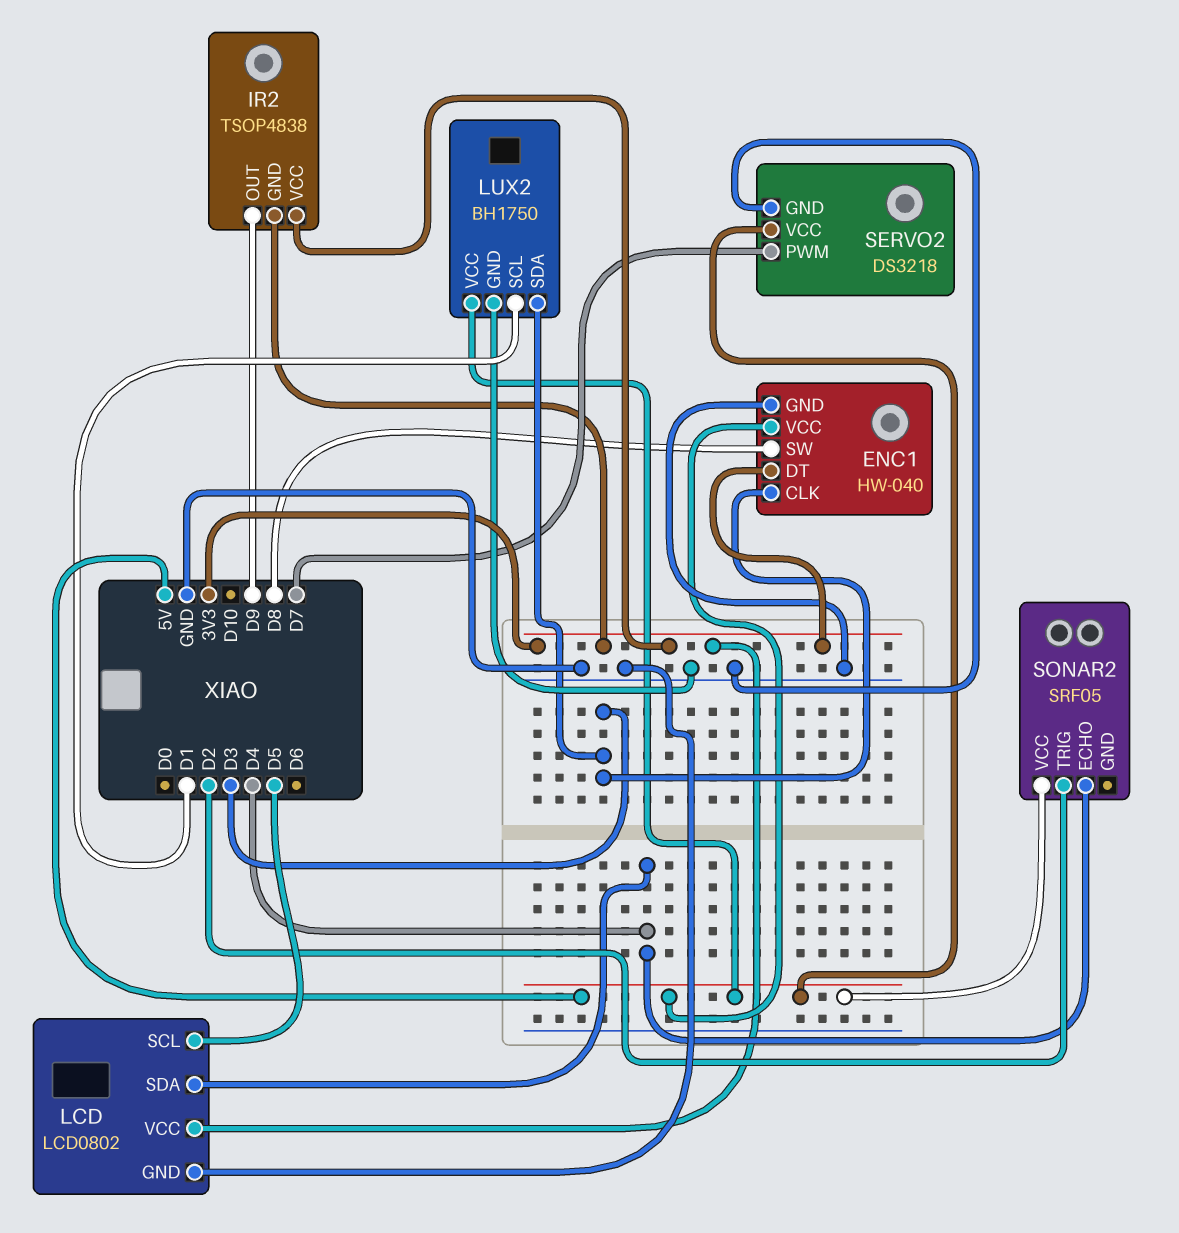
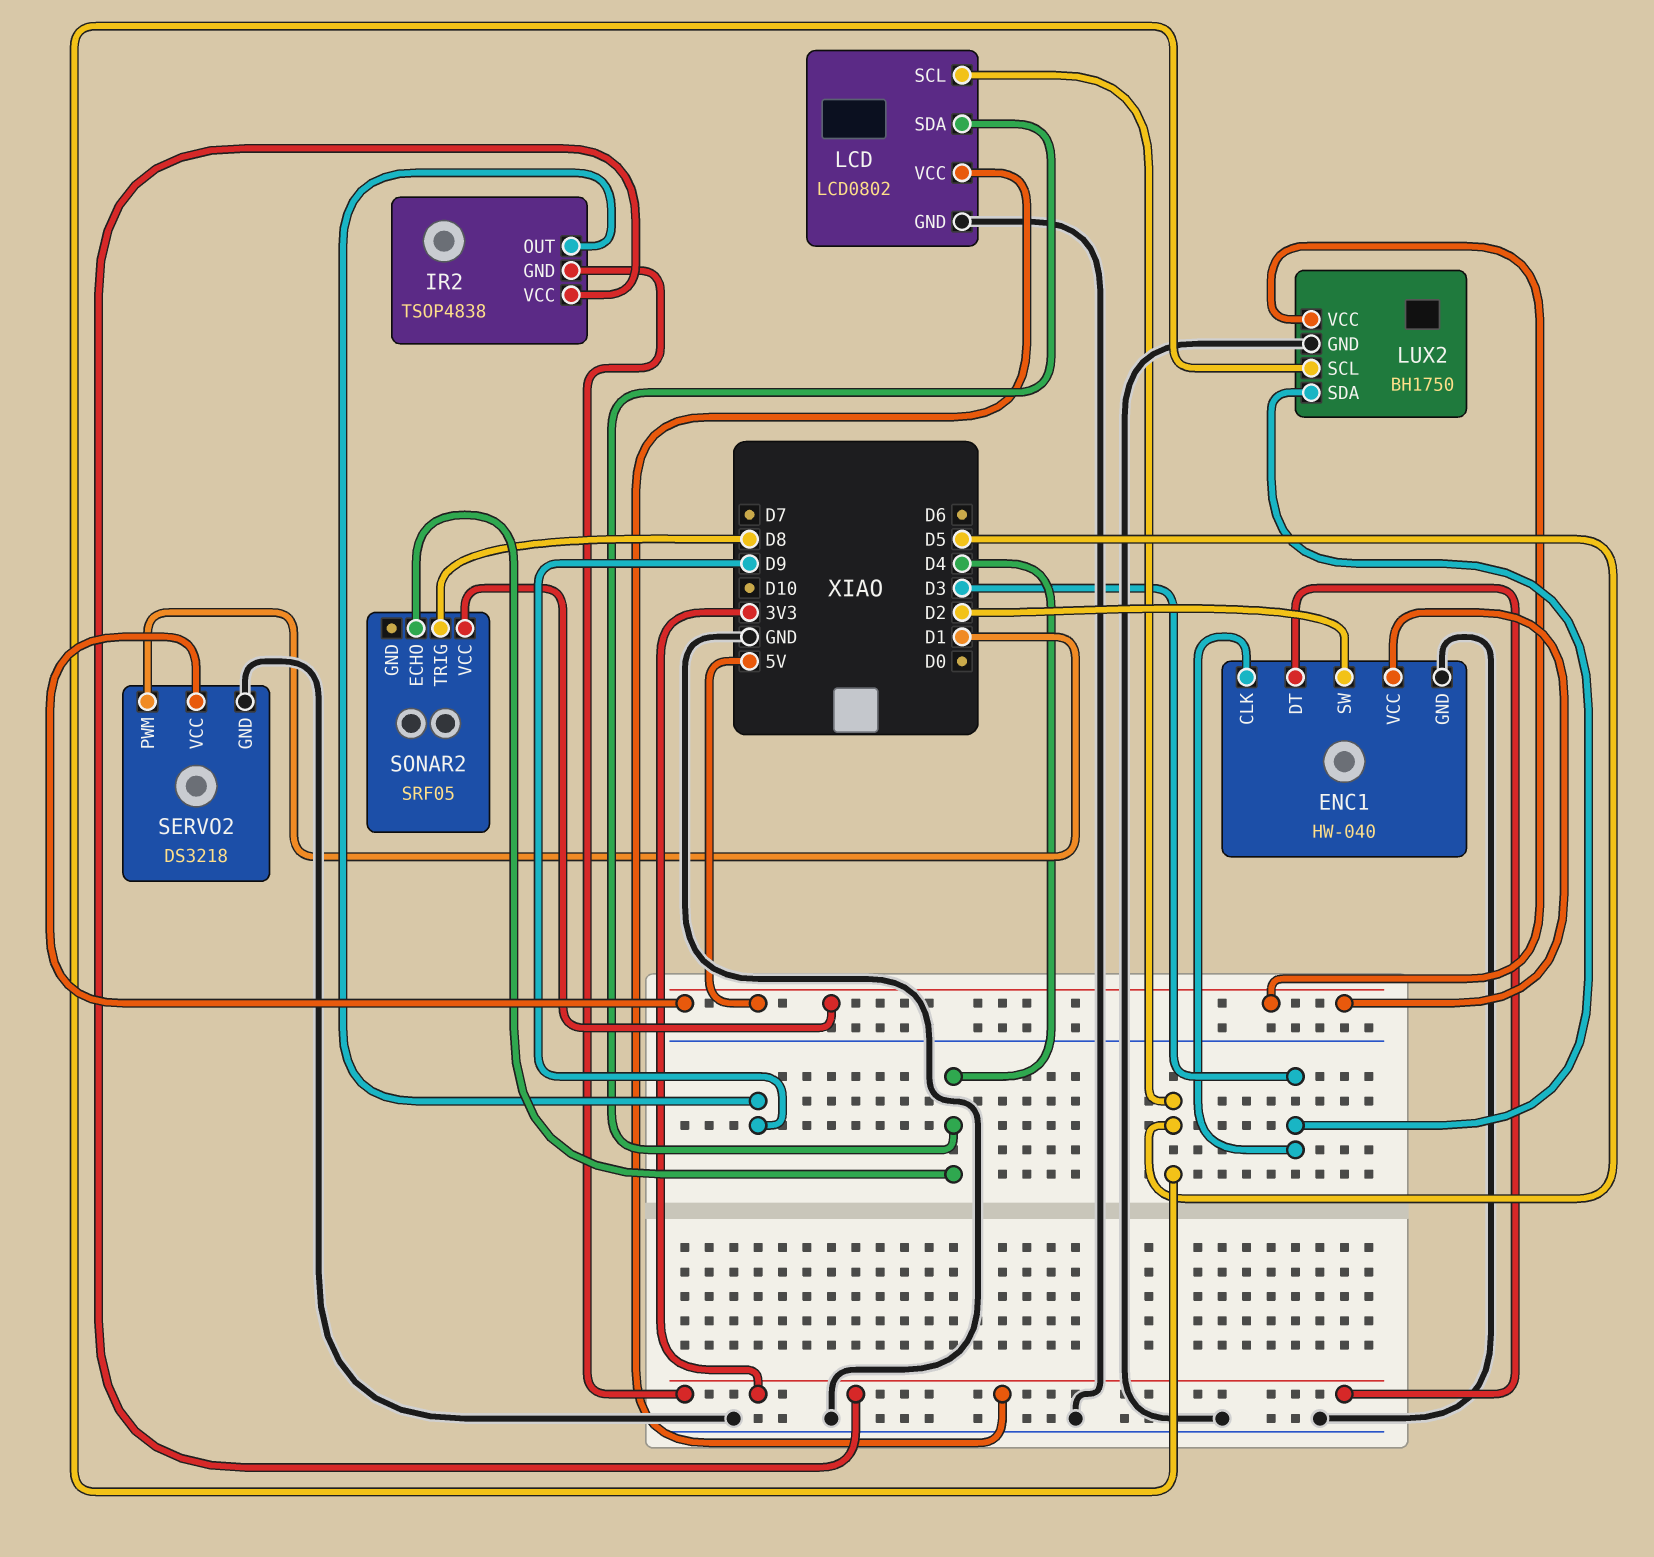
ENC1 pin SW: D8 -> D2
LUX2 pin SCL: D1 -> D5
SERVO2 pin PWM: D7 -> D1
SONAR2 pin TRIG: D2 -> D8

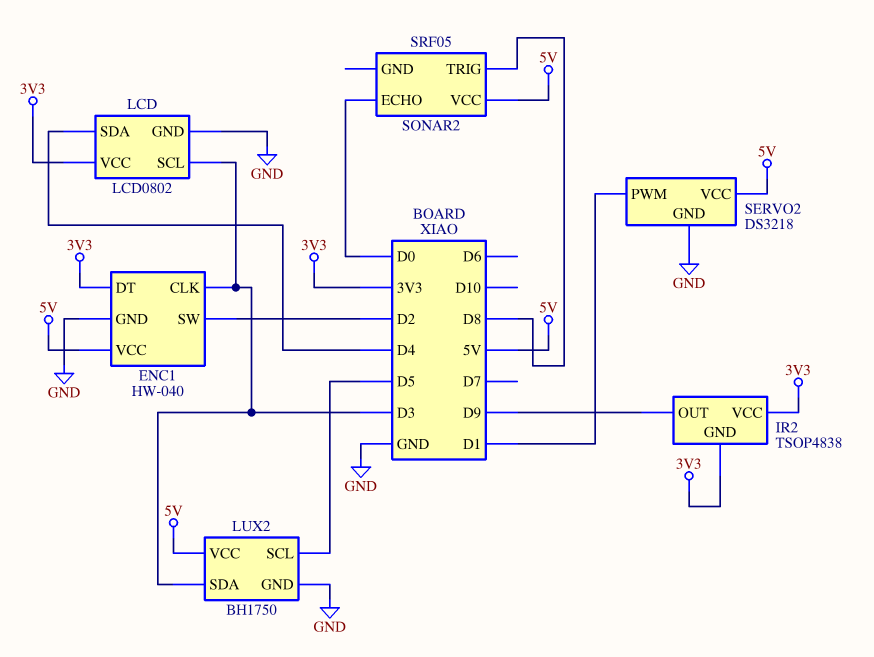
LCD pin SCL: D5 -> D3
SONAR2 pin ECHO: D4 -> D0

